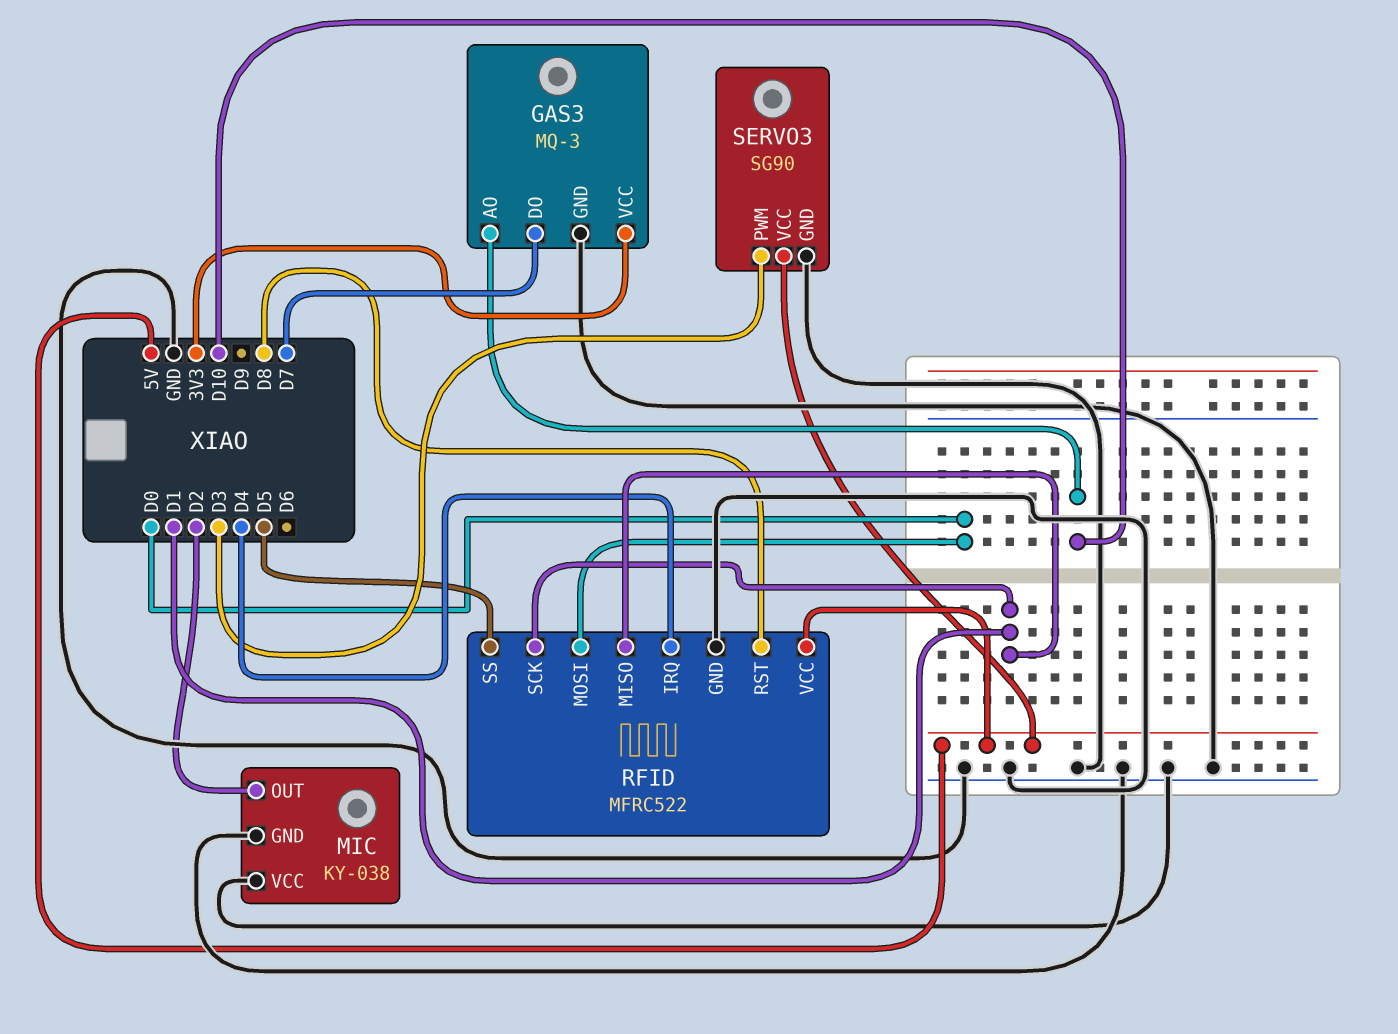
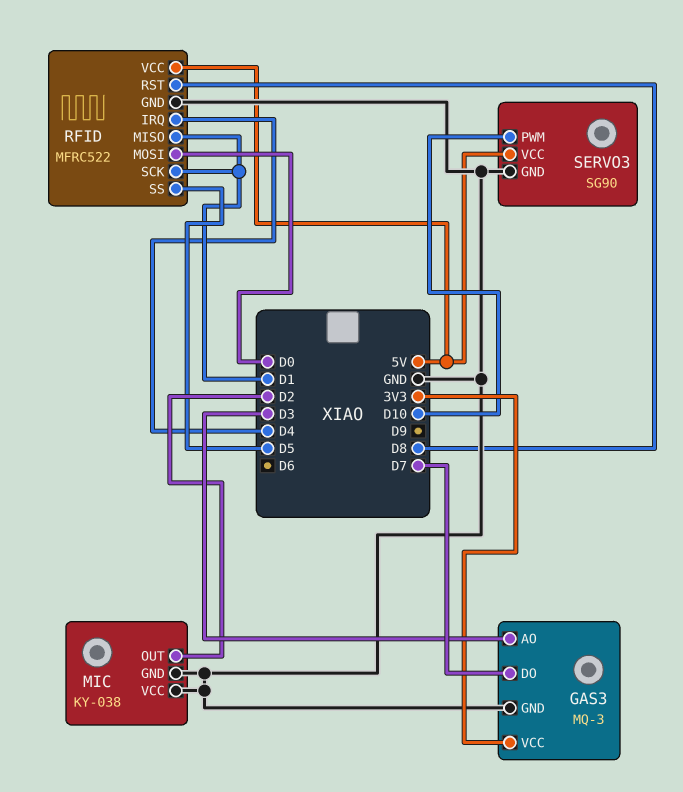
GAS3 pin AO: D10 -> D3
SERVO3 pin PWM: D3 -> D10

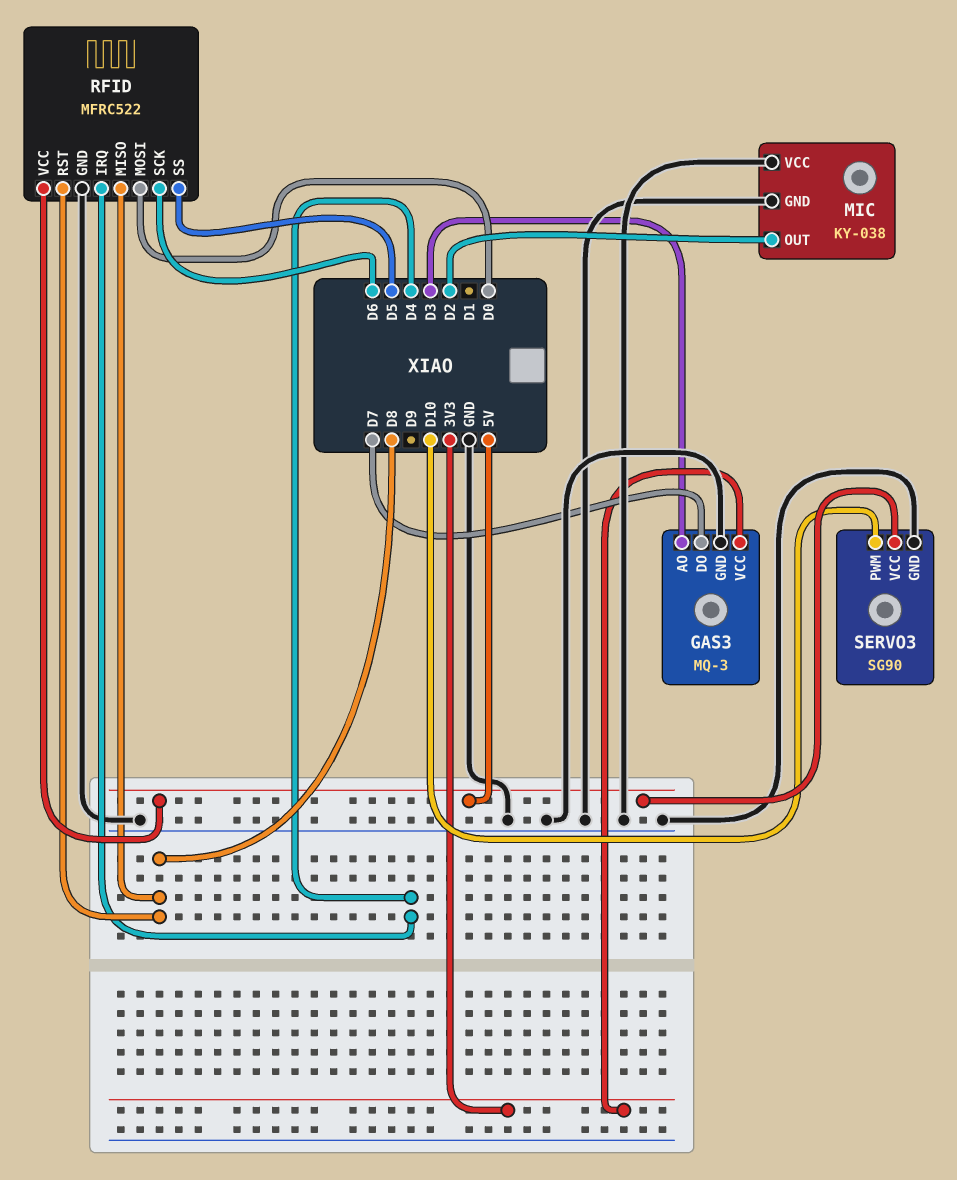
RFID pin MISO: D1 -> D8
RFID pin SCK: D1 -> D6

